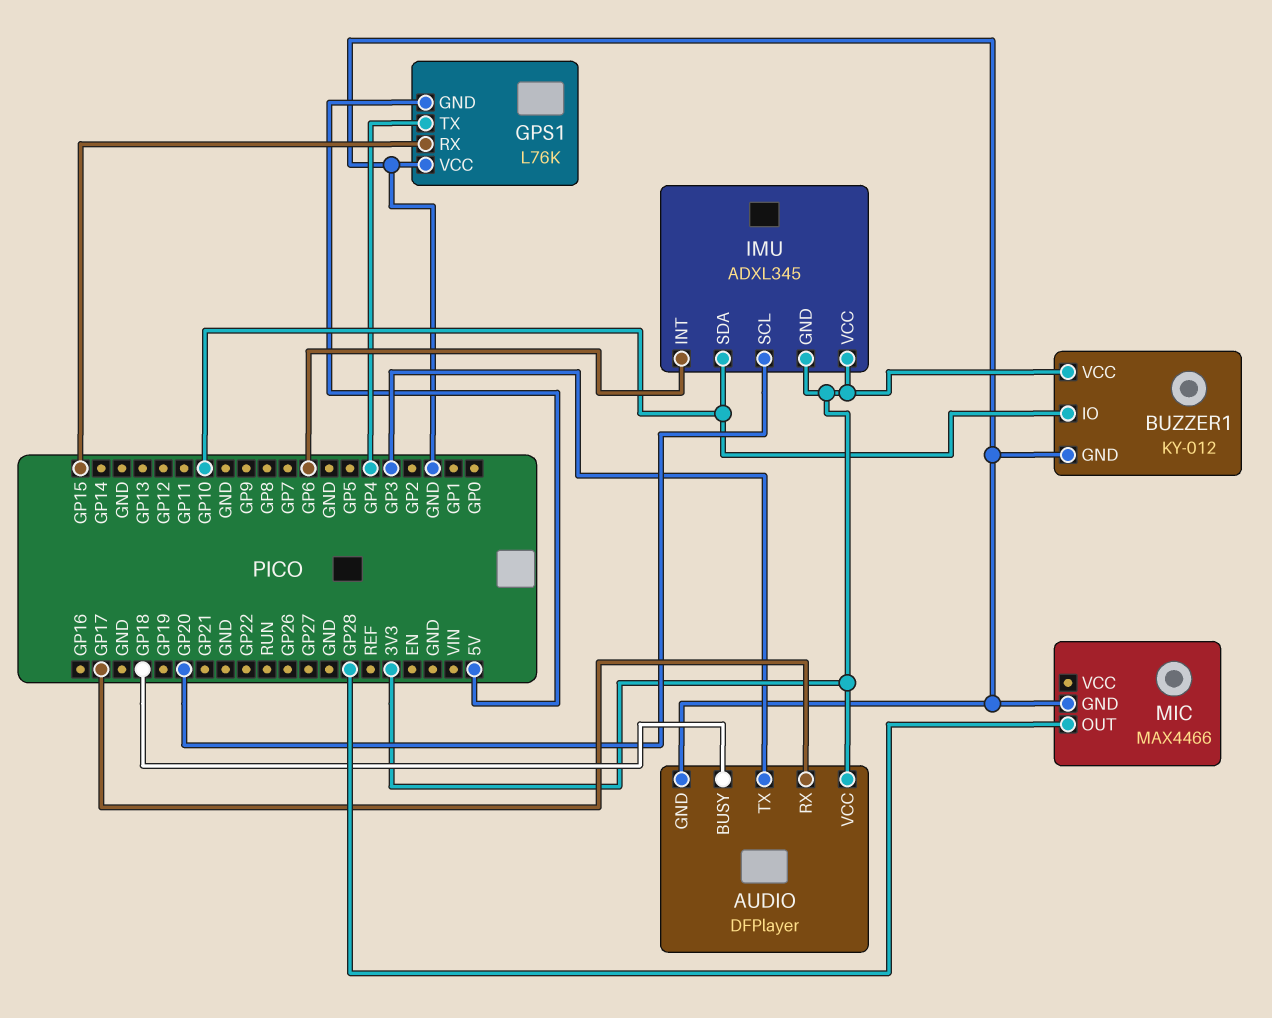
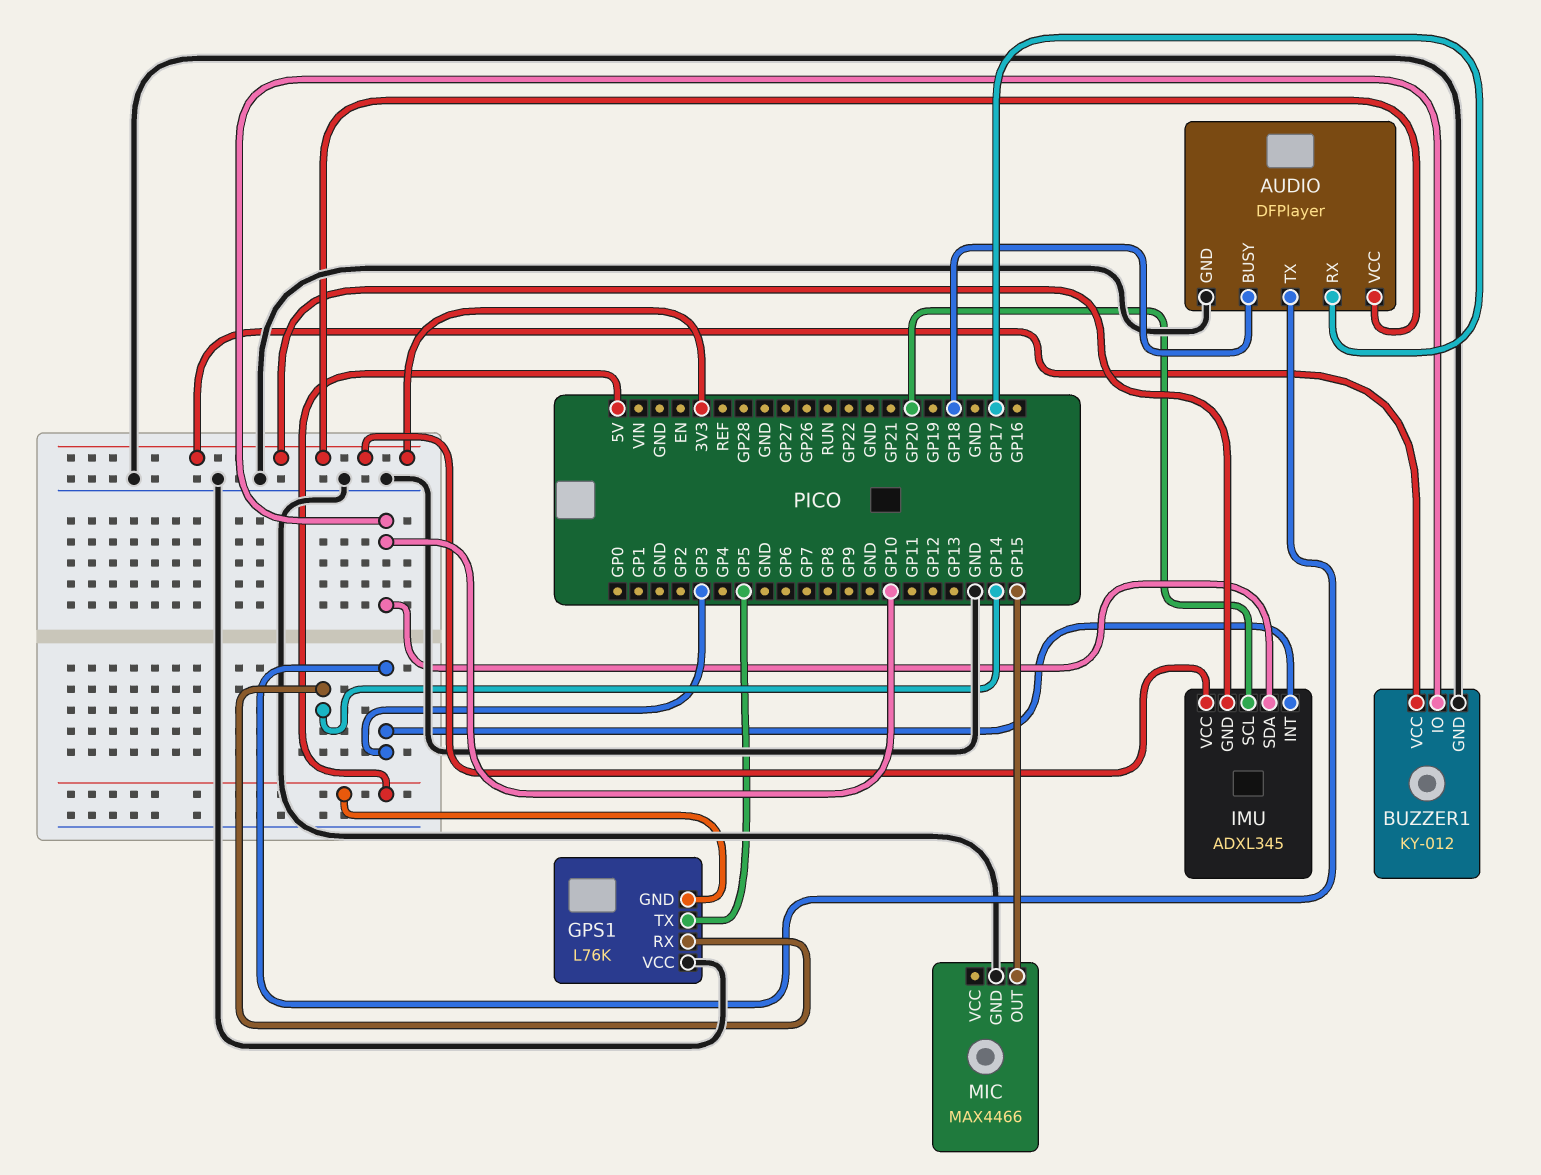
GPS1 pin RX: GP15 -> GP14
GPS1 pin TX: GP4 -> GP5
IMU pin INT: GP6 -> GP3
MIC pin OUT: GP28 -> GP15

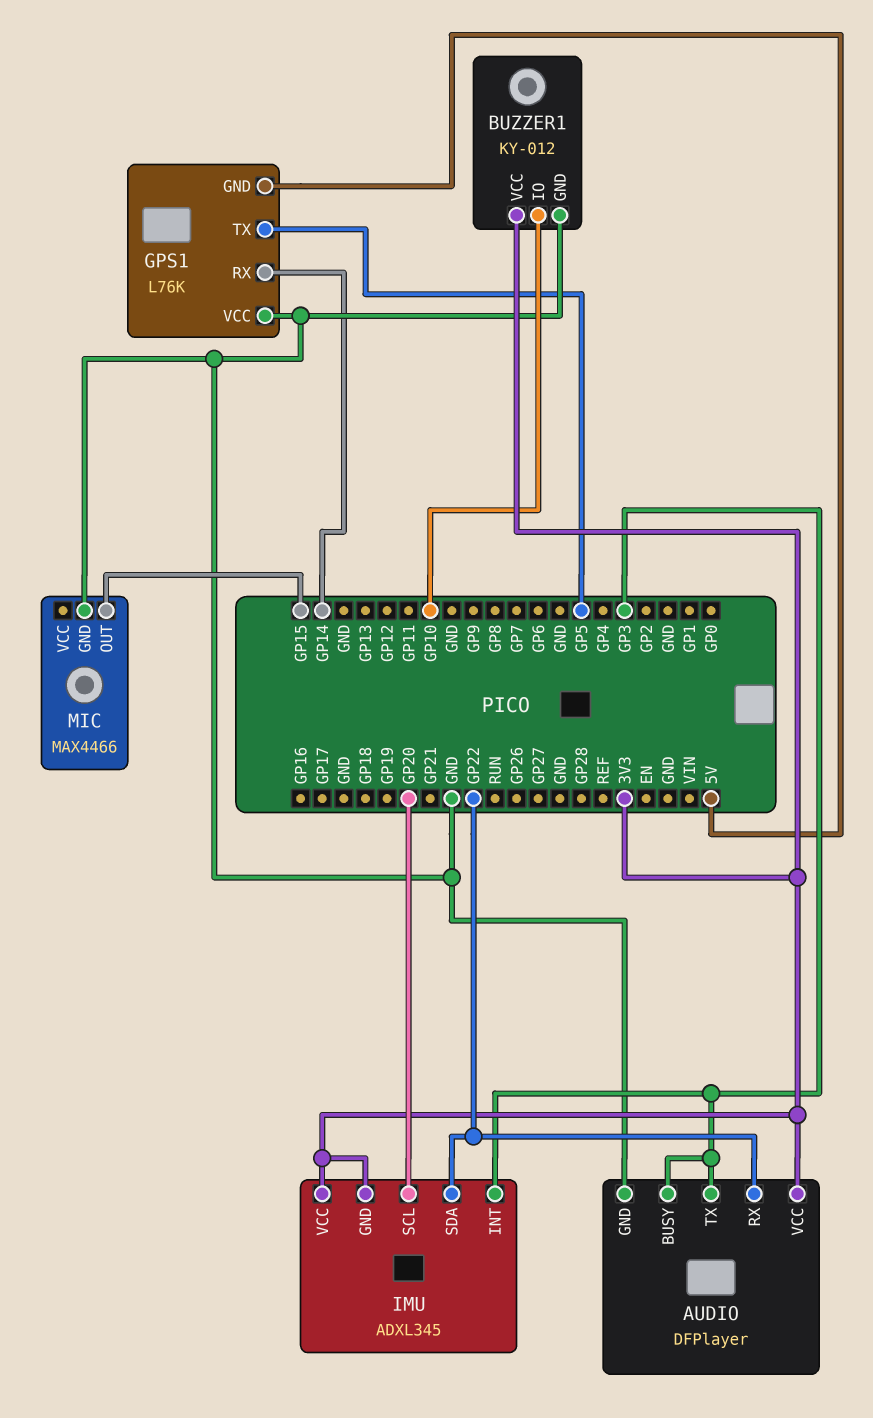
AUDIO pin BUSY: GP18 -> GP3
AUDIO pin RX: GP17 -> GP22
IMU pin SDA: GP10 -> GP22

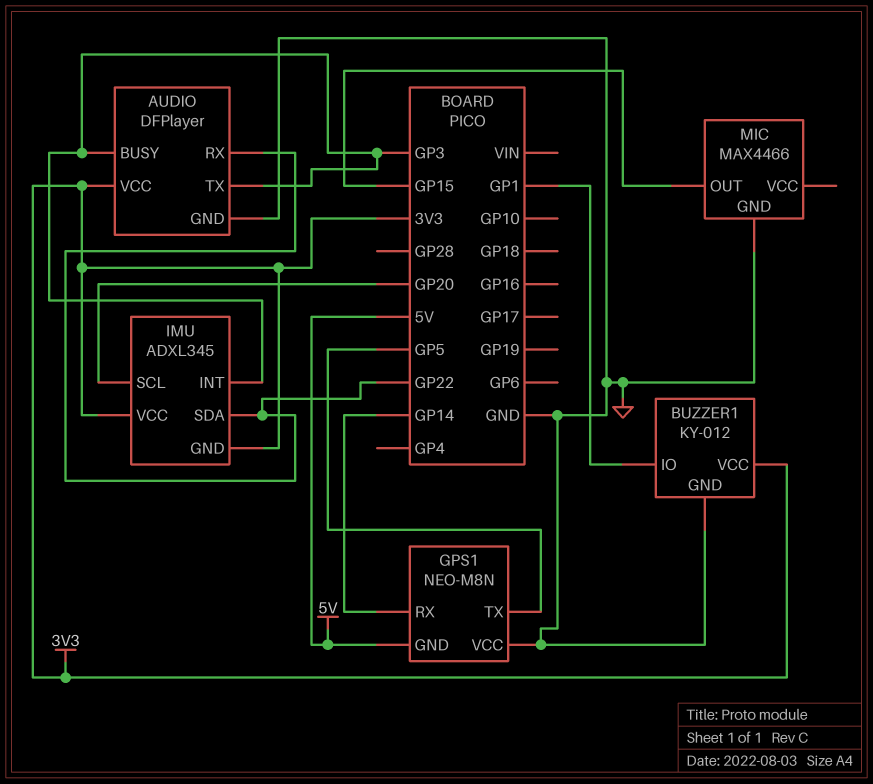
BUZZER1 pin IO: GP10 -> GP1
GPS1: L76K -> NEO-M8N

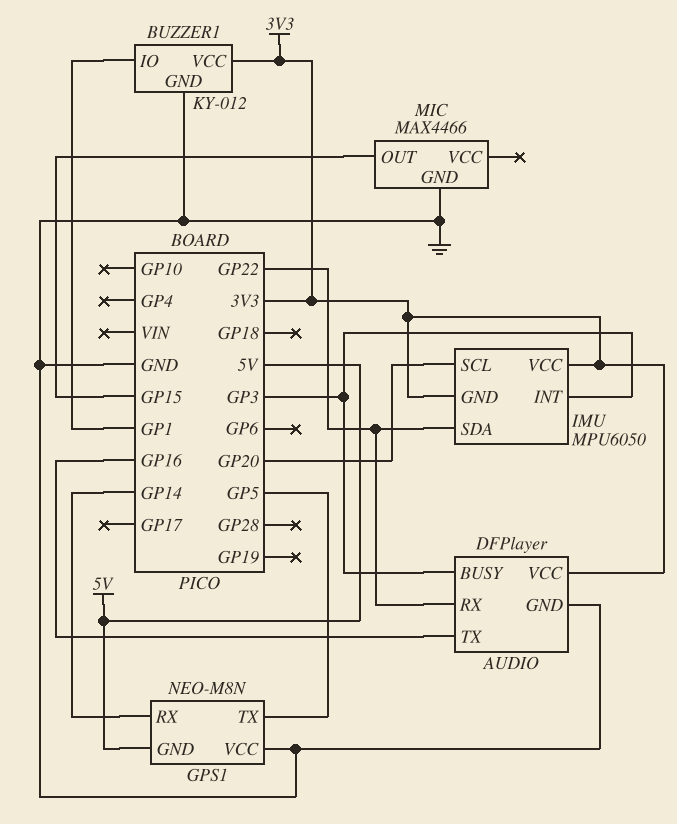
AUDIO pin TX: GP3 -> GP16
IMU: ADXL345 -> MPU6050

